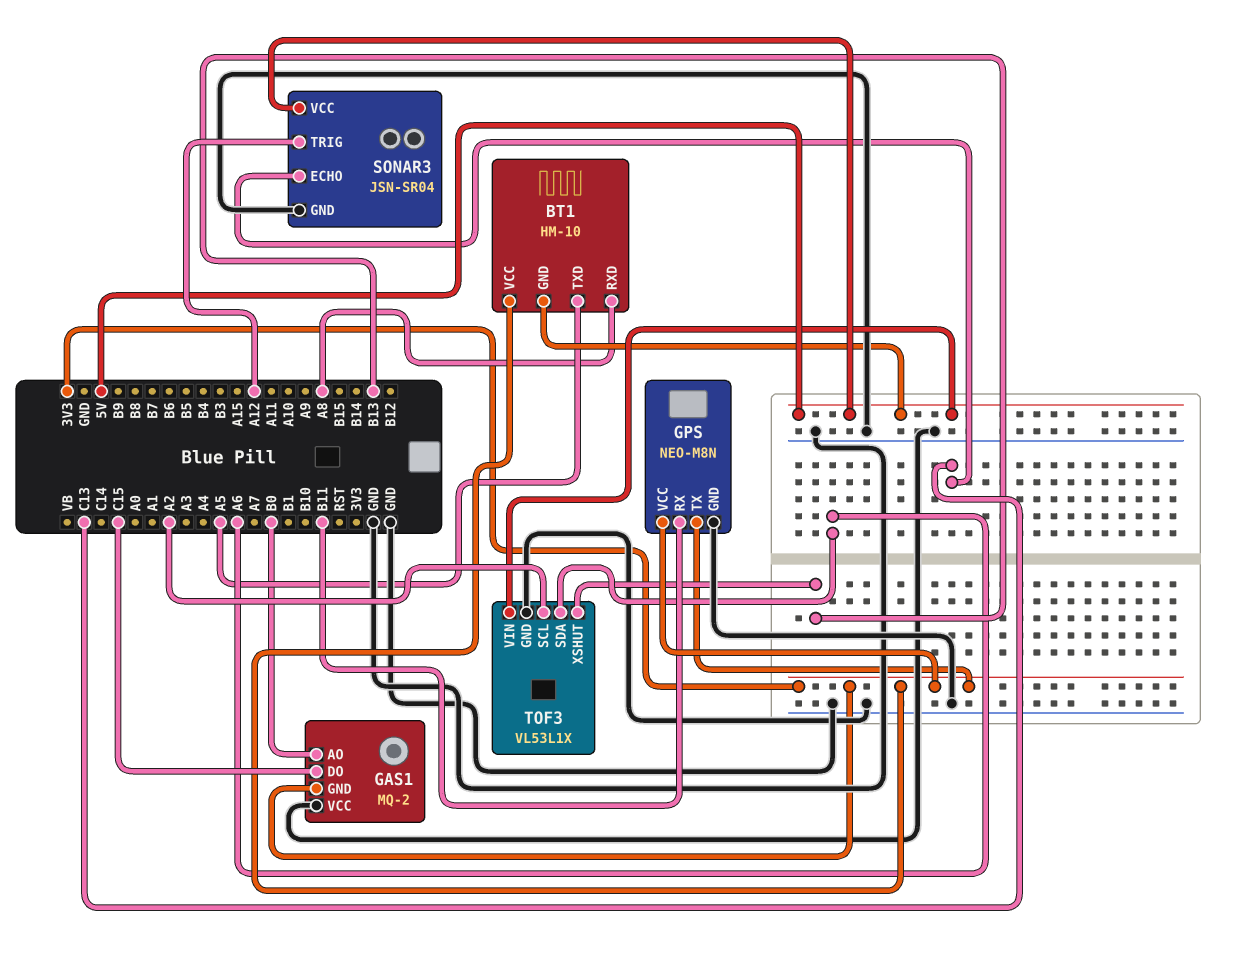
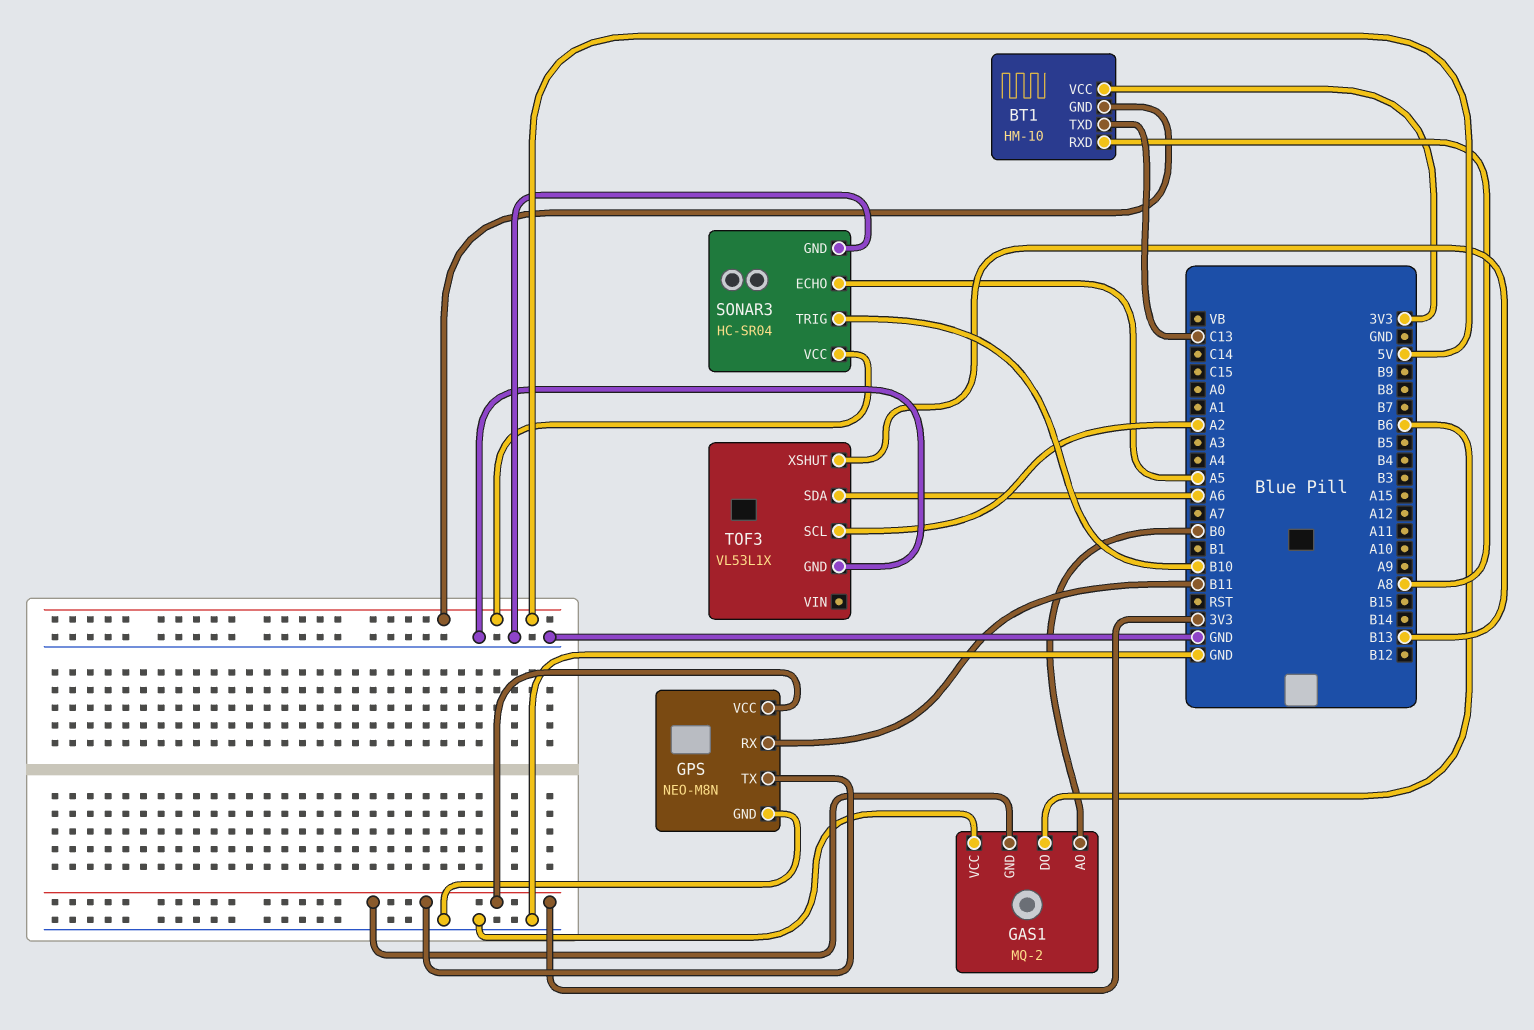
BT1 pin TXD: A5 -> C13
GAS1 pin DO: C15 -> B6
SONAR3: JSN-SR04 -> HC-SR04
SONAR3 pin ECHO: C13 -> A5
SONAR3 pin TRIG: A12 -> B10
TOF3 pin VIN: 5V -> none

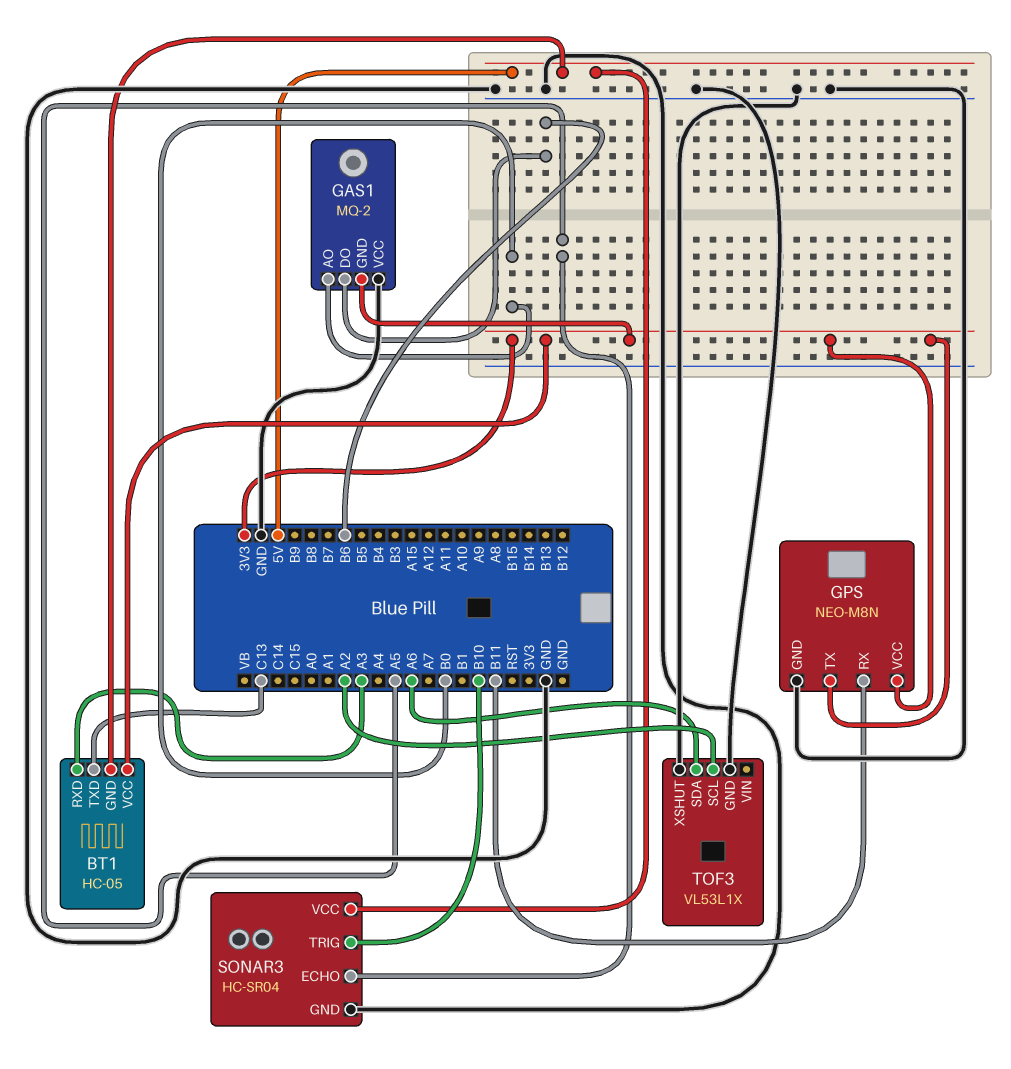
BT1: HM-10 -> HC-05
BT1 pin RXD: A8 -> A3
TOF3 pin XSHUT: B13 -> GND

